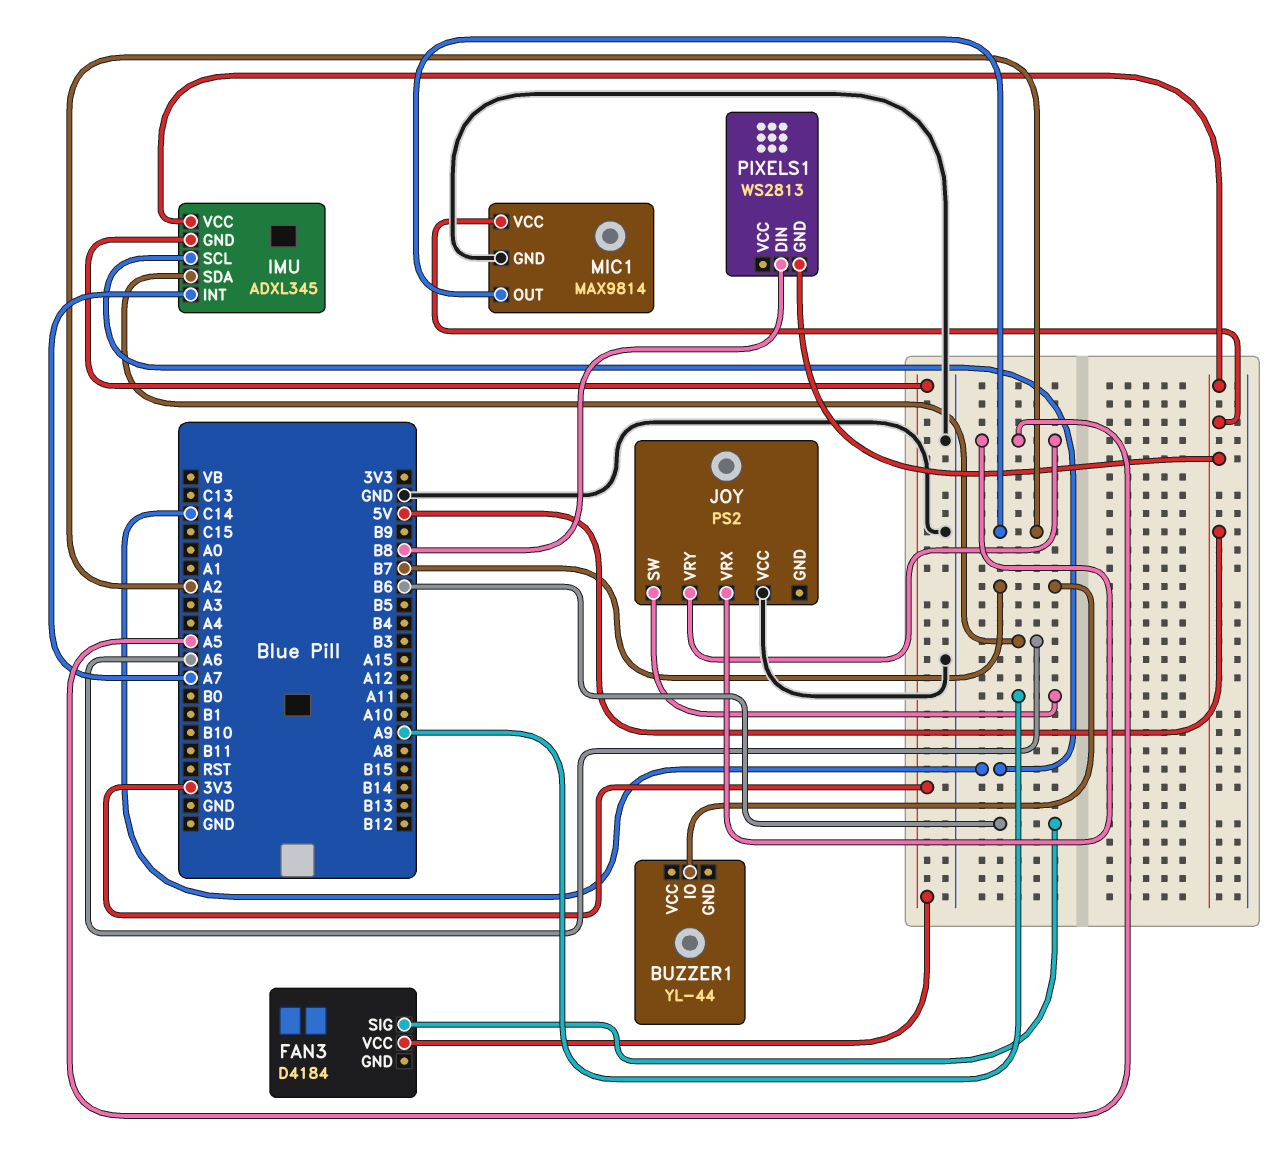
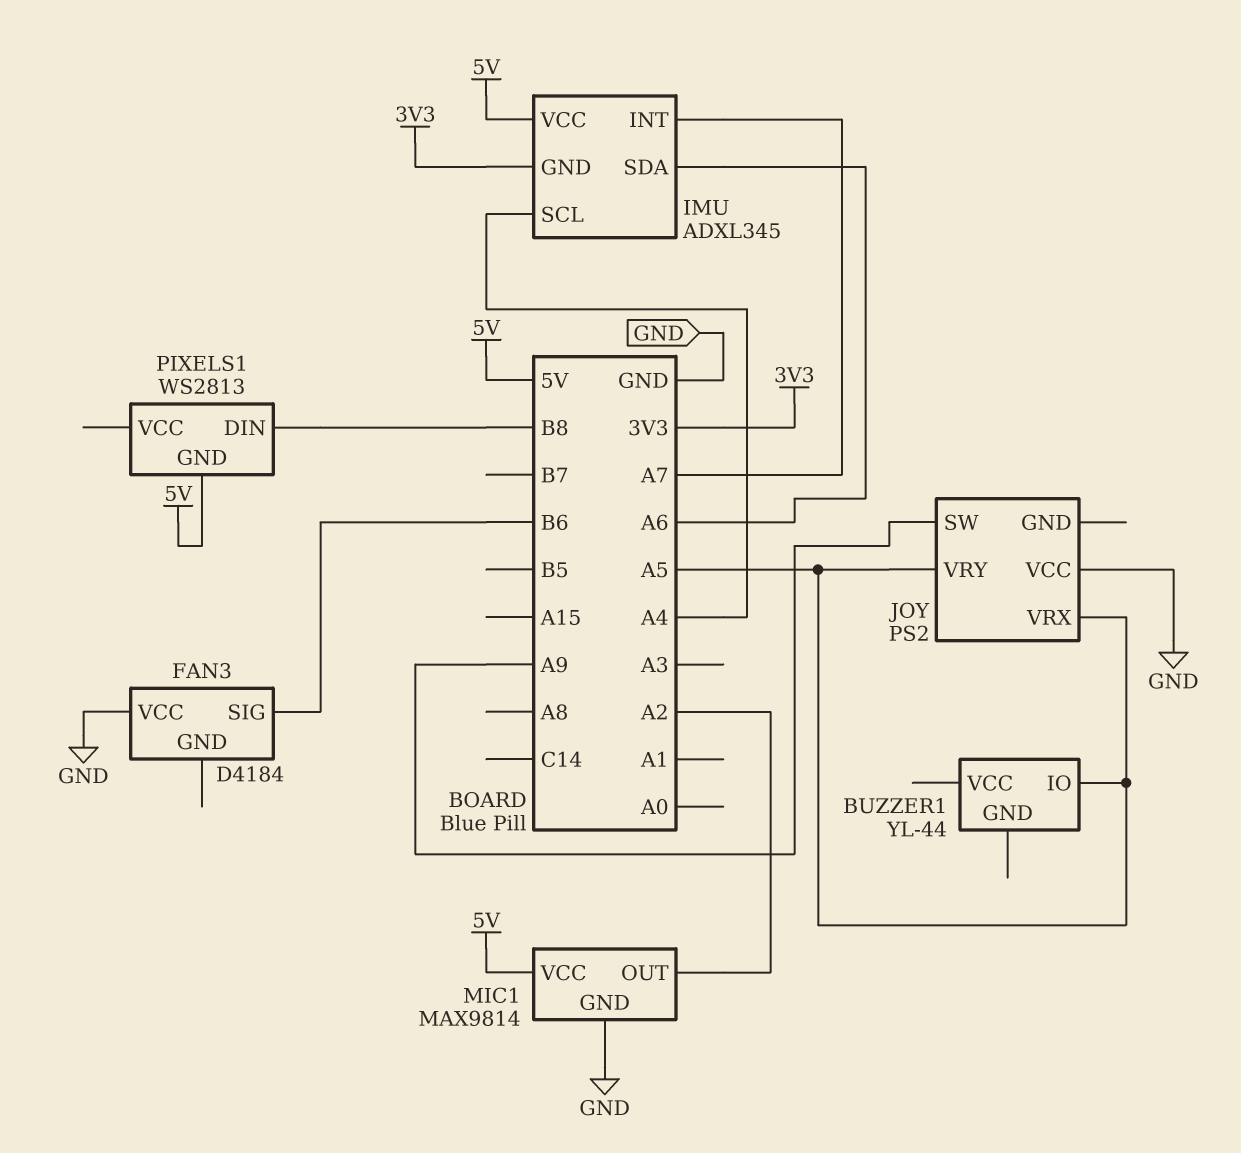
BUZZER1 pin IO: B7 -> A5
FAN3 pin VCC: 3V3 -> GND
IMU pin SCL: C14 -> A4

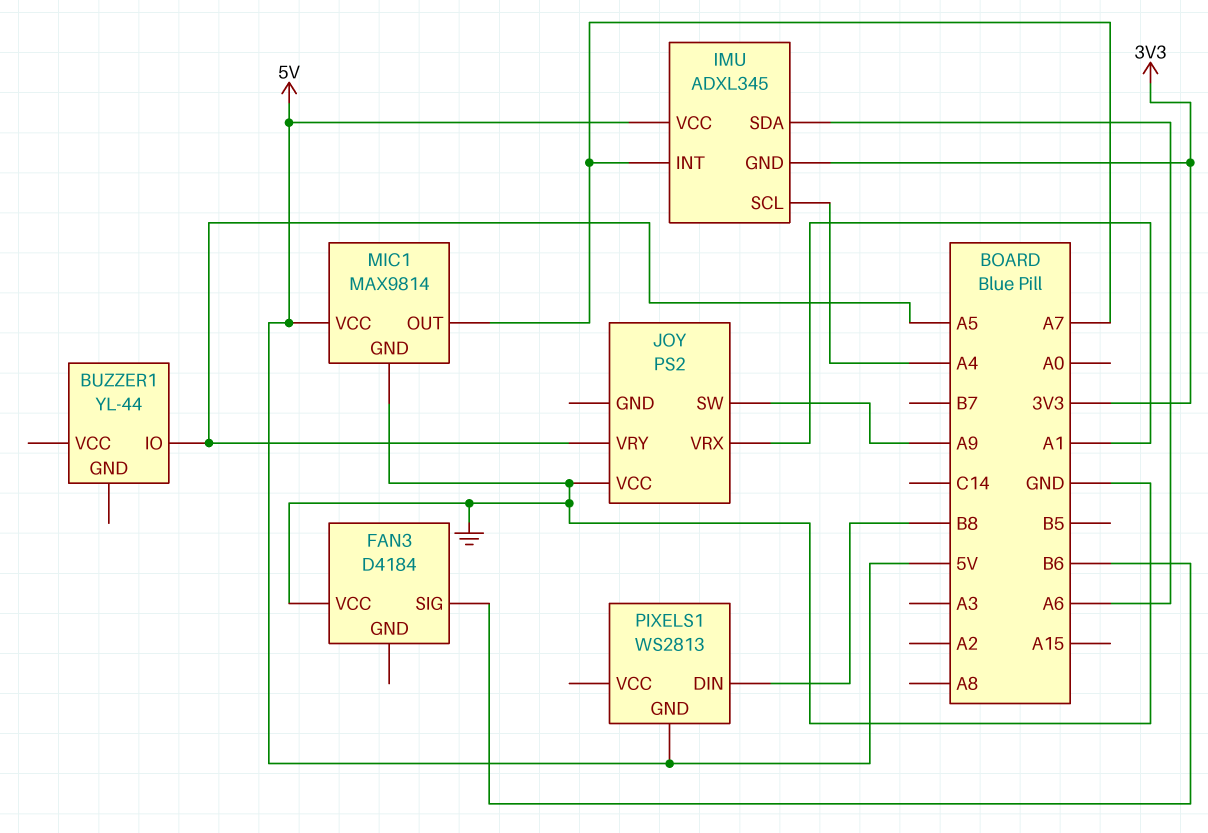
JOY pin VRX: A5 -> A1
MIC1 pin OUT: A2 -> A7

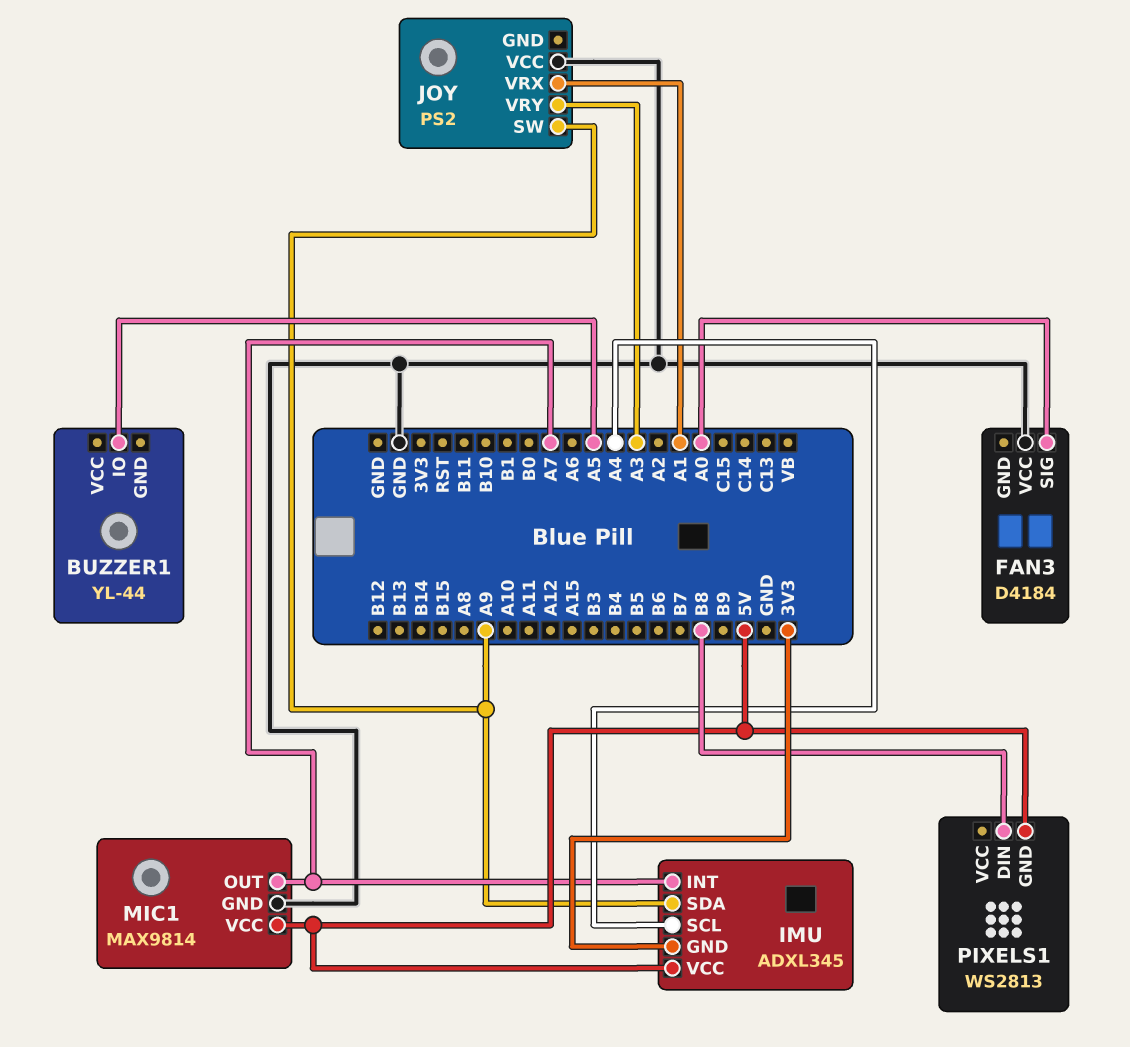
FAN3 pin SIG: B6 -> A0
IMU pin SDA: A6 -> A9
JOY pin VRY: A5 -> A3

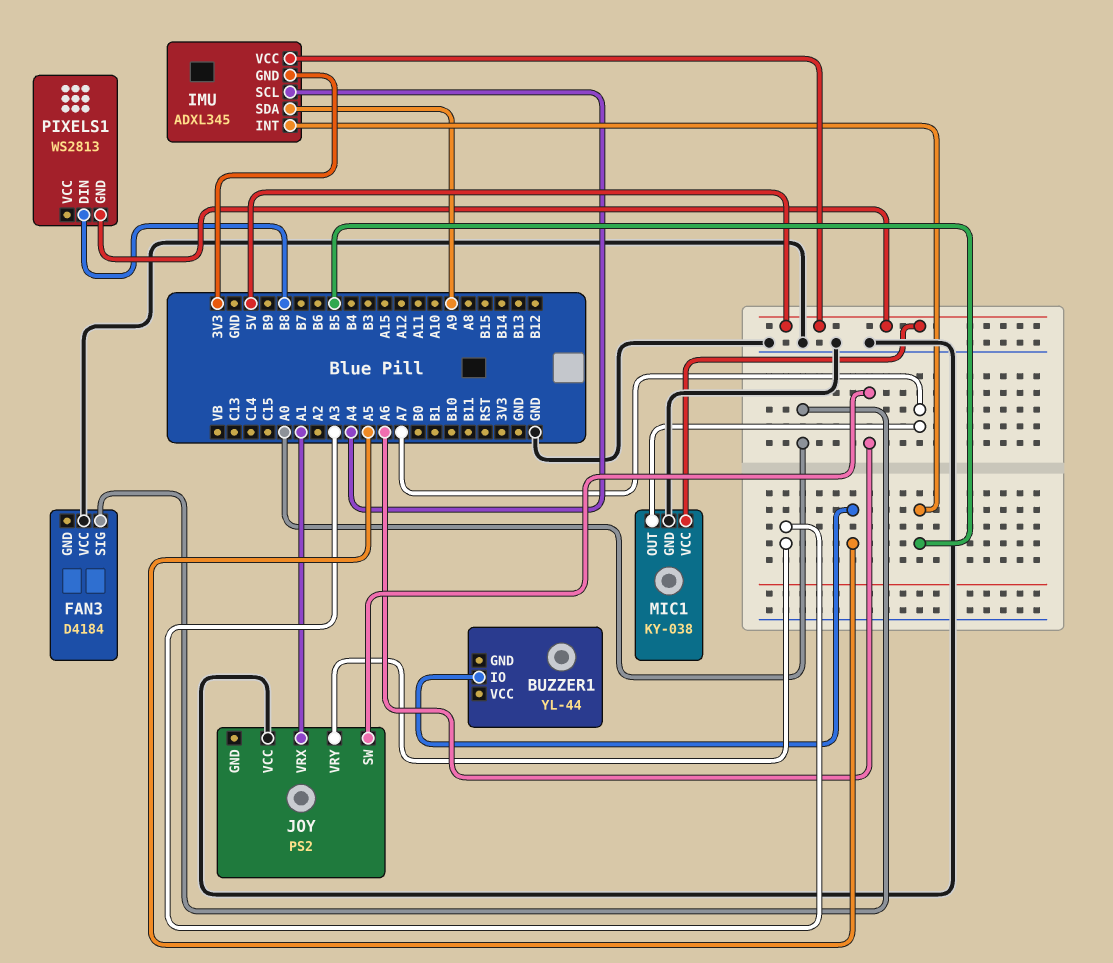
IMU pin INT: A7 -> B5
JOY pin SW: A9 -> A6
MIC1: MAX9814 -> KY-038

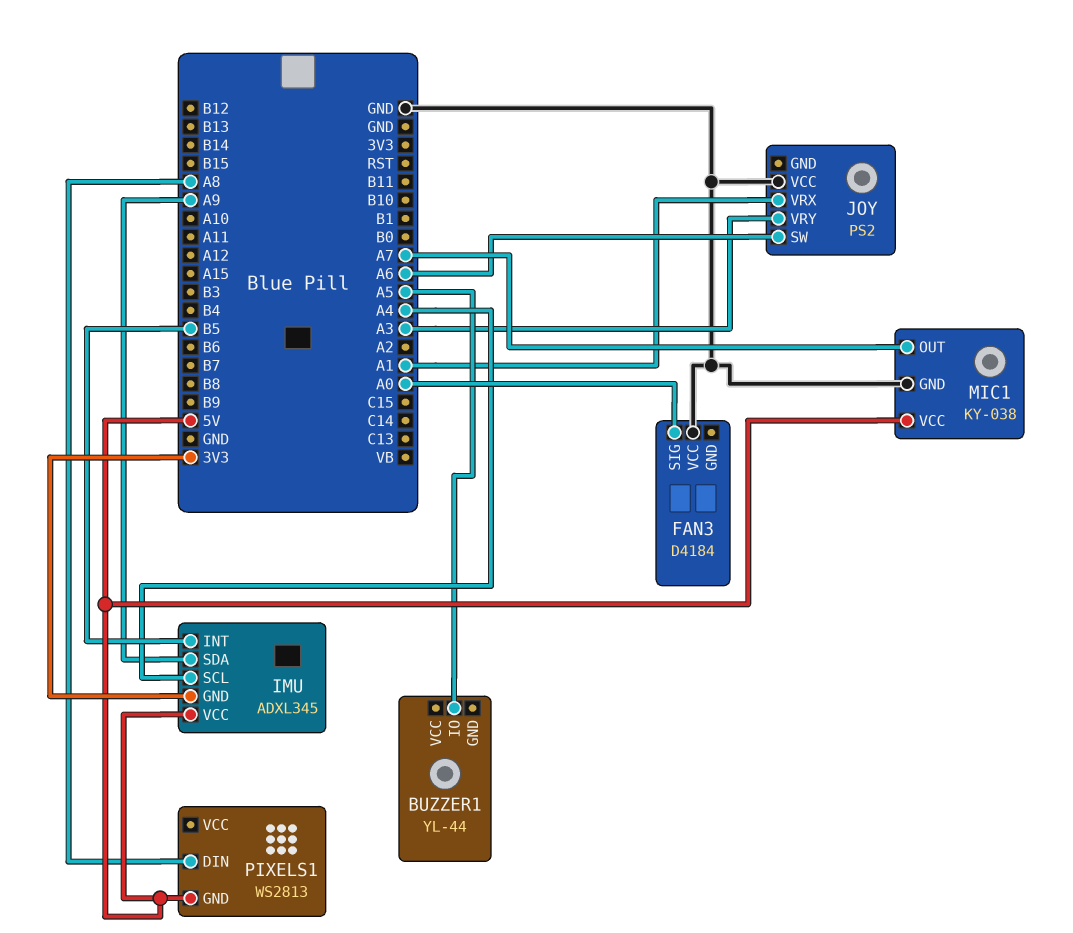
PIXELS1 pin DIN: B8 -> A8

